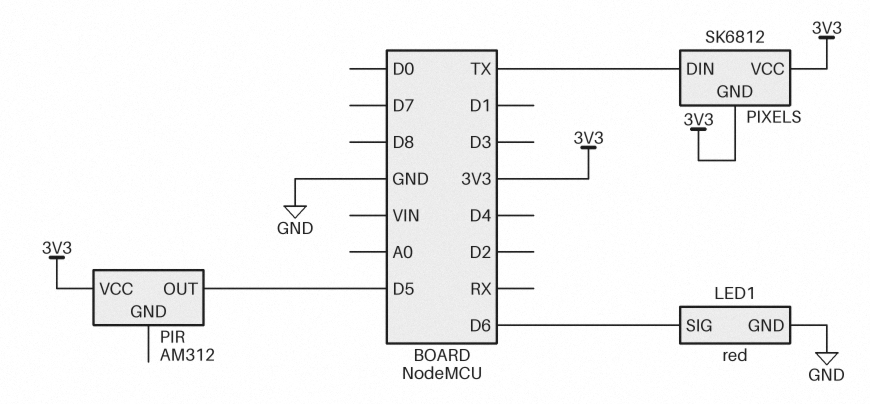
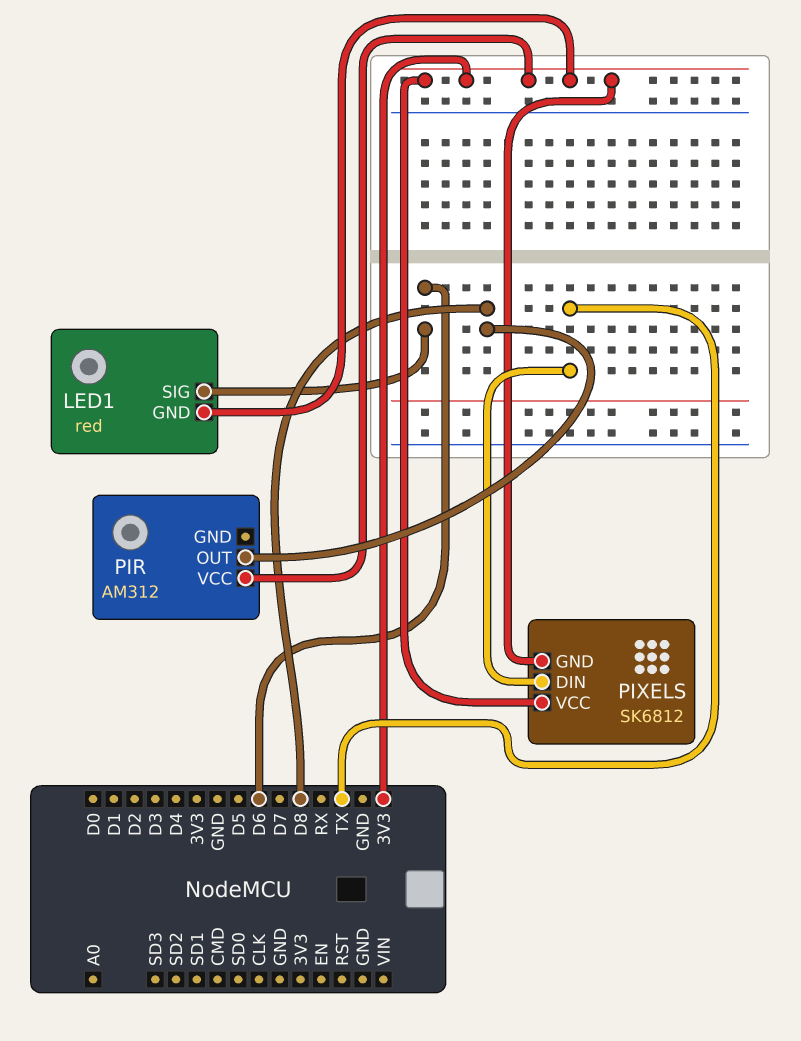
LED1 pin GND: GND -> 3V3
PIR pin OUT: D5 -> D8

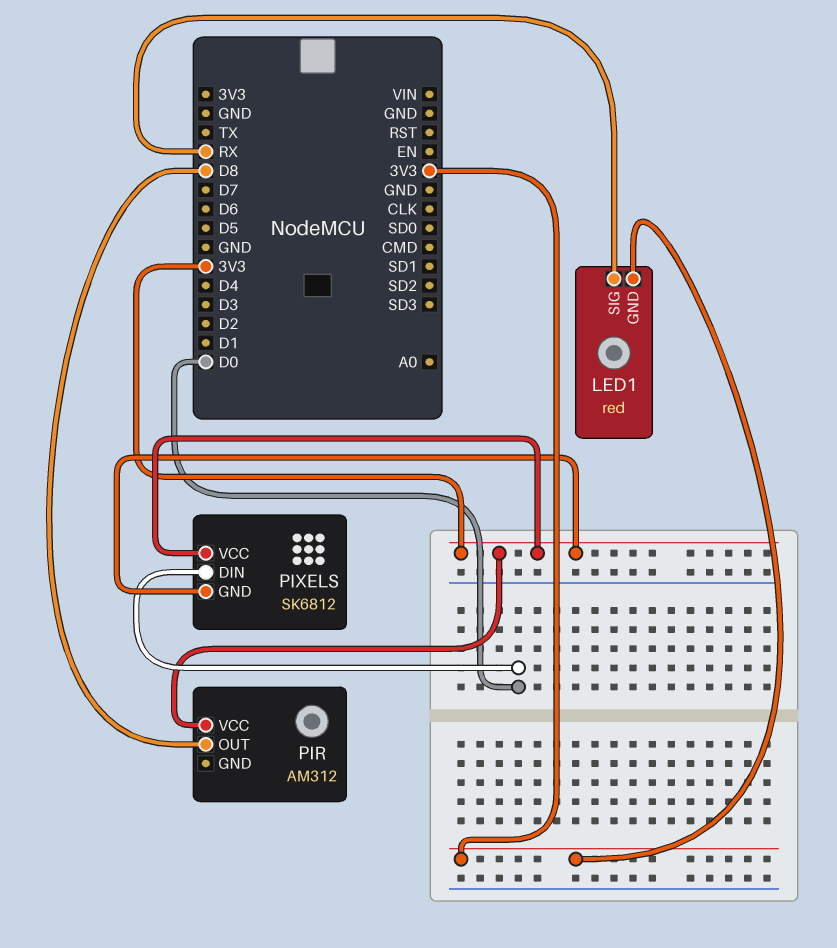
LED1 pin SIG: D6 -> RX
PIXELS pin DIN: TX -> D0

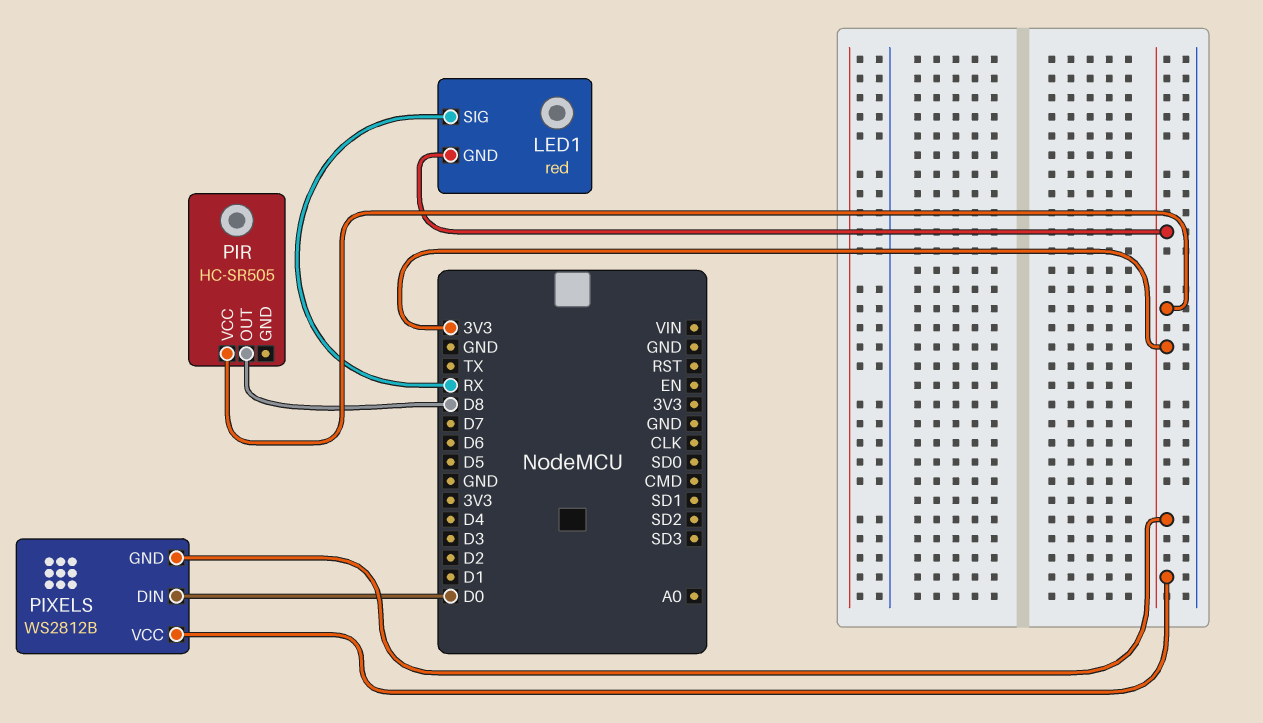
PIR: AM312 -> HC-SR505
PIXELS: SK6812 -> WS2812B

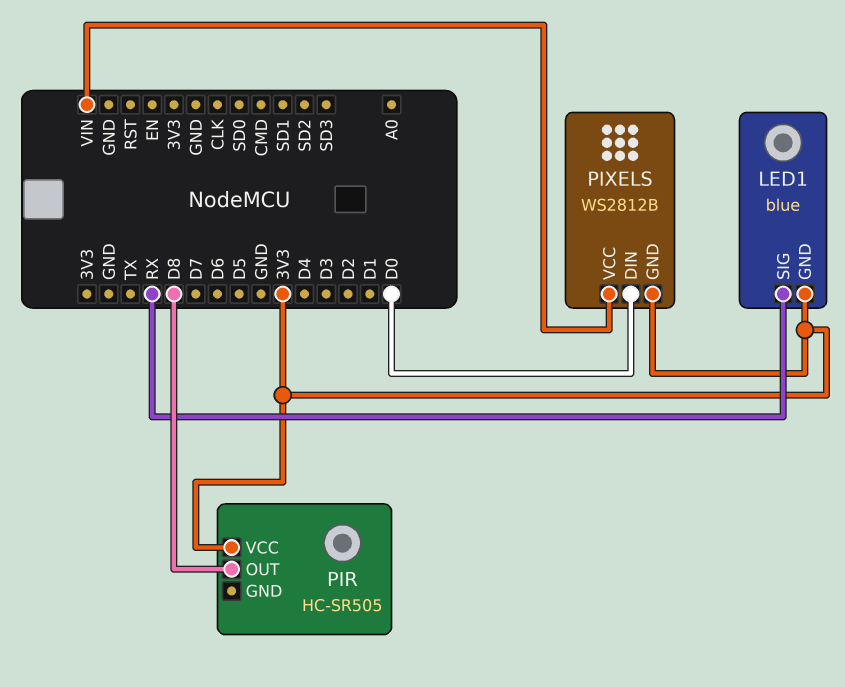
LED1: red -> blue
PIXELS pin VCC: 3V3 -> VIN

